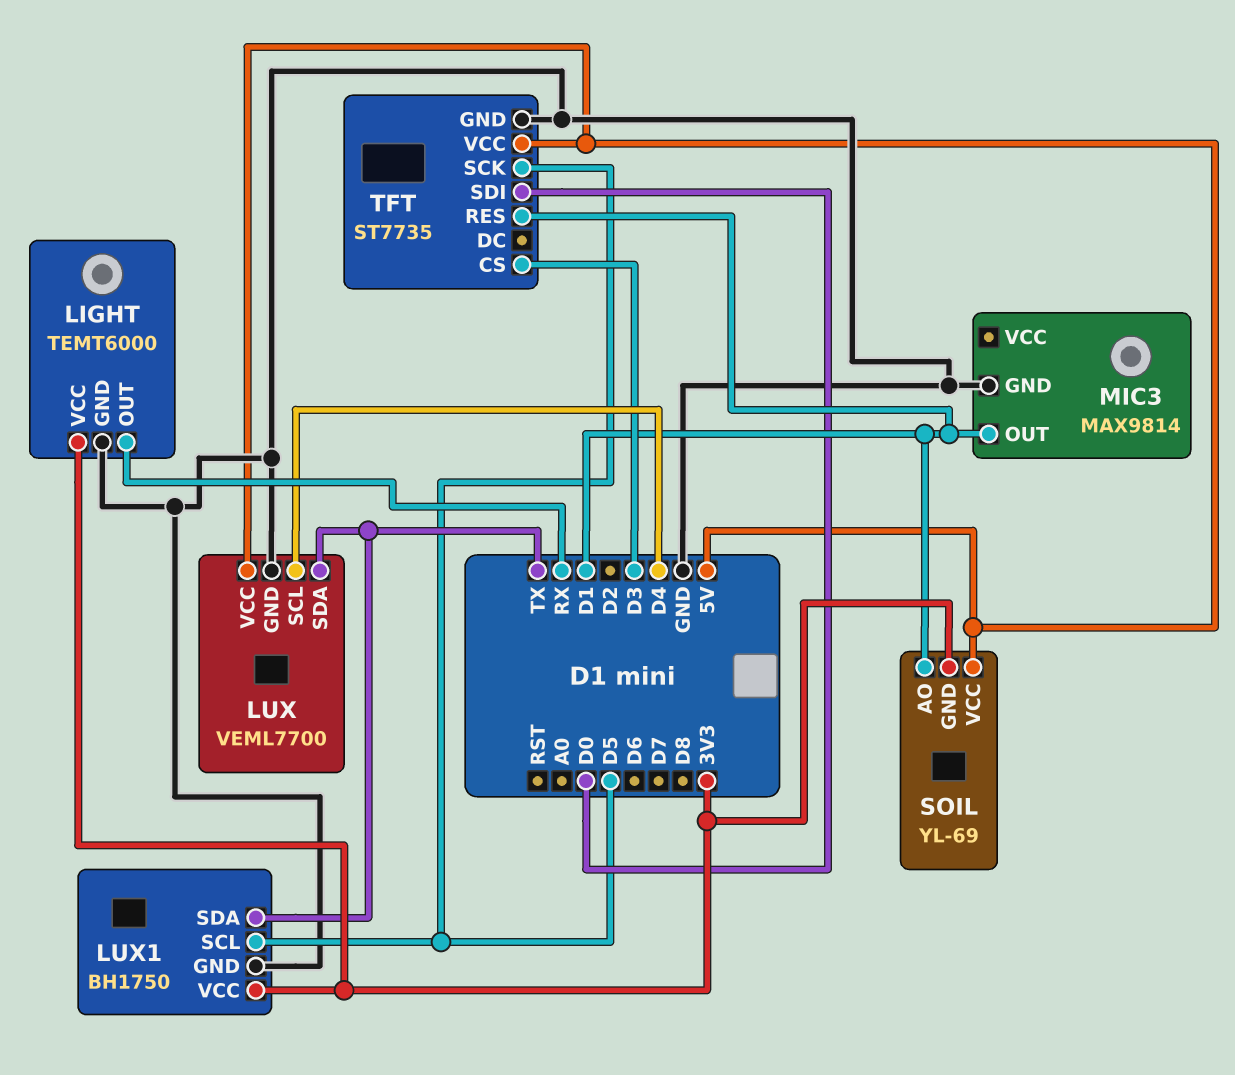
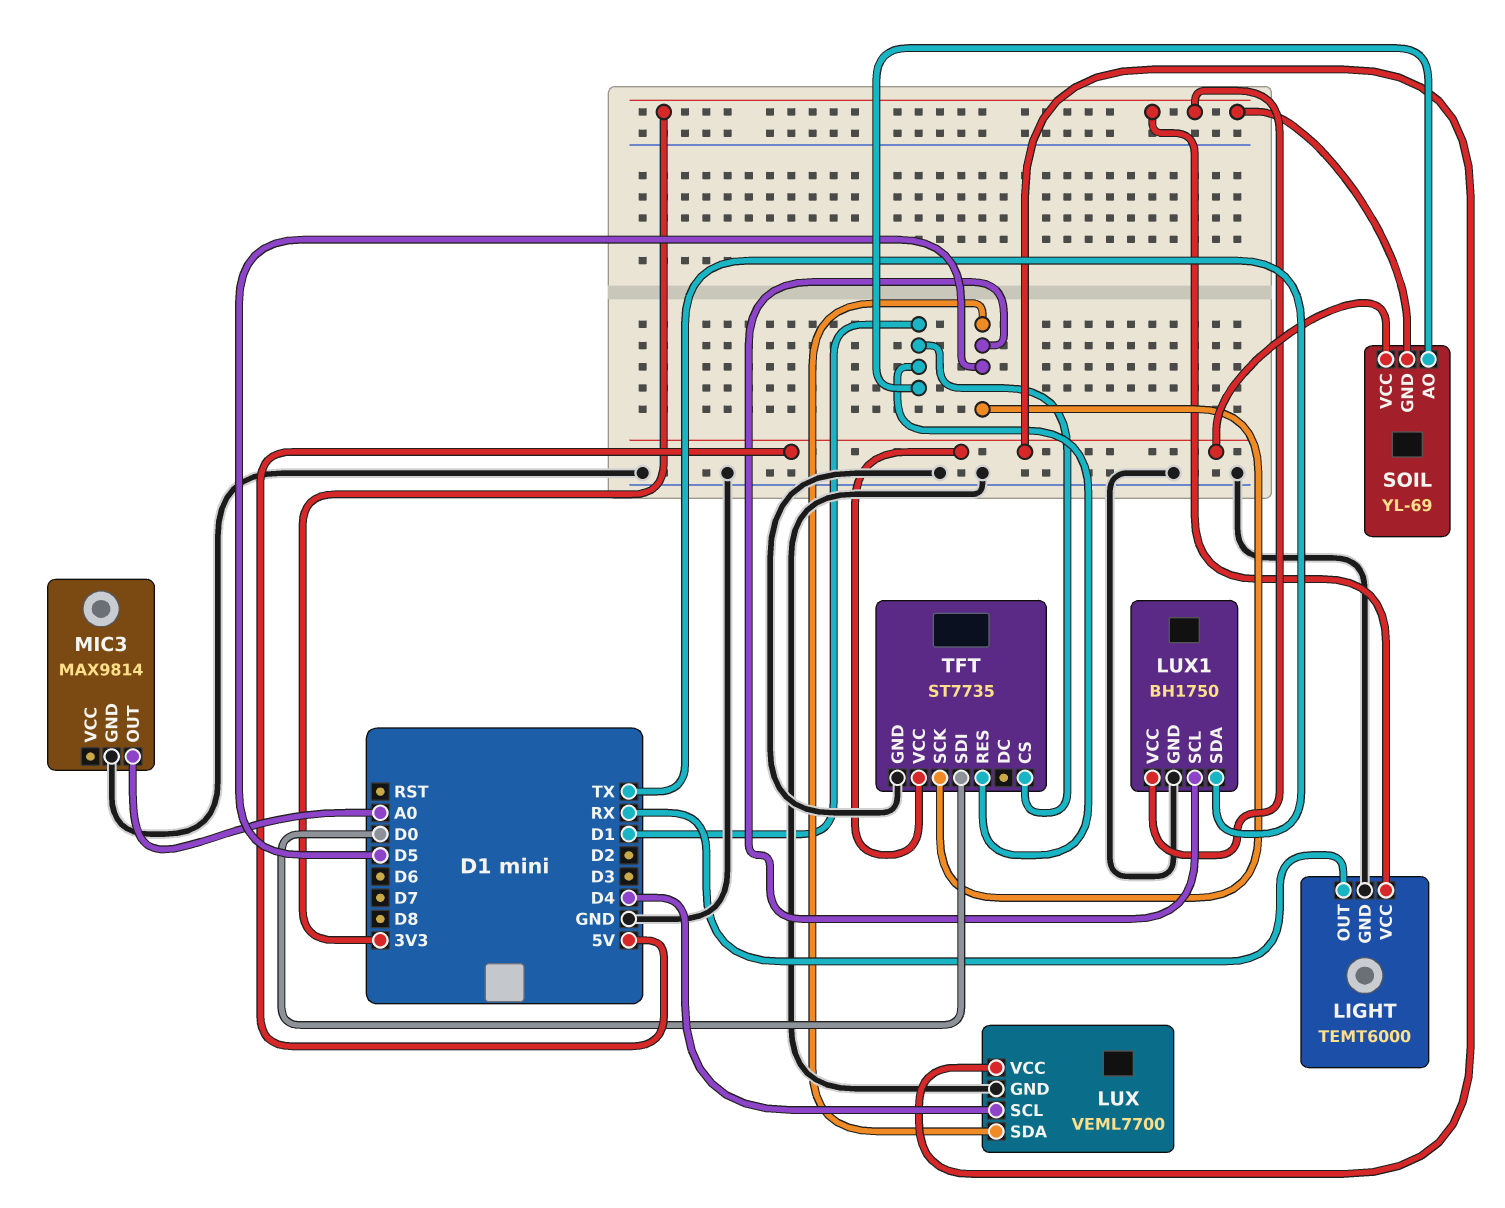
LUX pin SDA: TX -> D5
MIC3 pin OUT: D1 -> A0
TFT pin CS: D3 -> D1

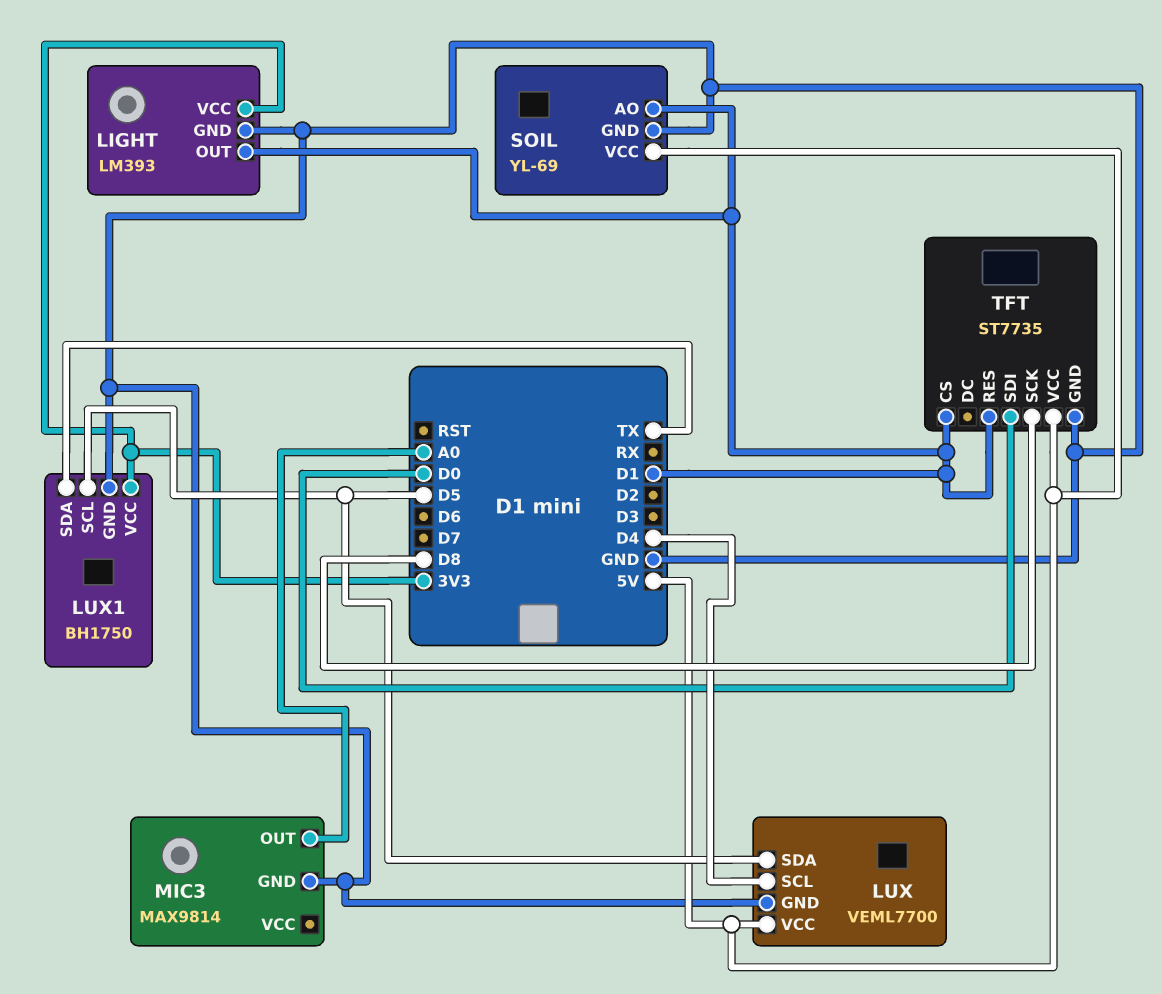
LIGHT: TEMT6000 -> LM393
LIGHT pin OUT: RX -> D1
SOIL pin GND: 3V3 -> GND
TFT pin SCK: D5 -> D8

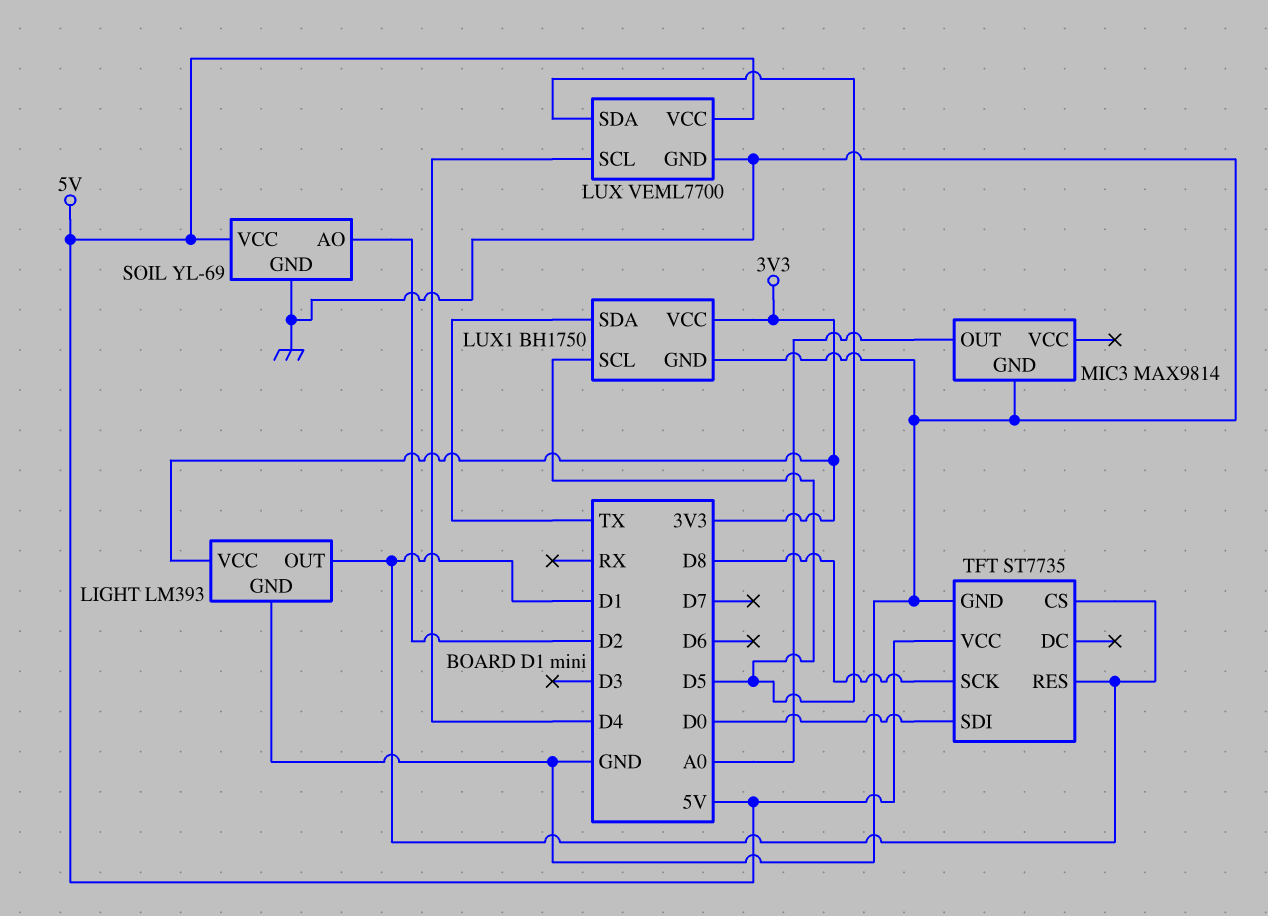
SOIL pin AO: D1 -> D2

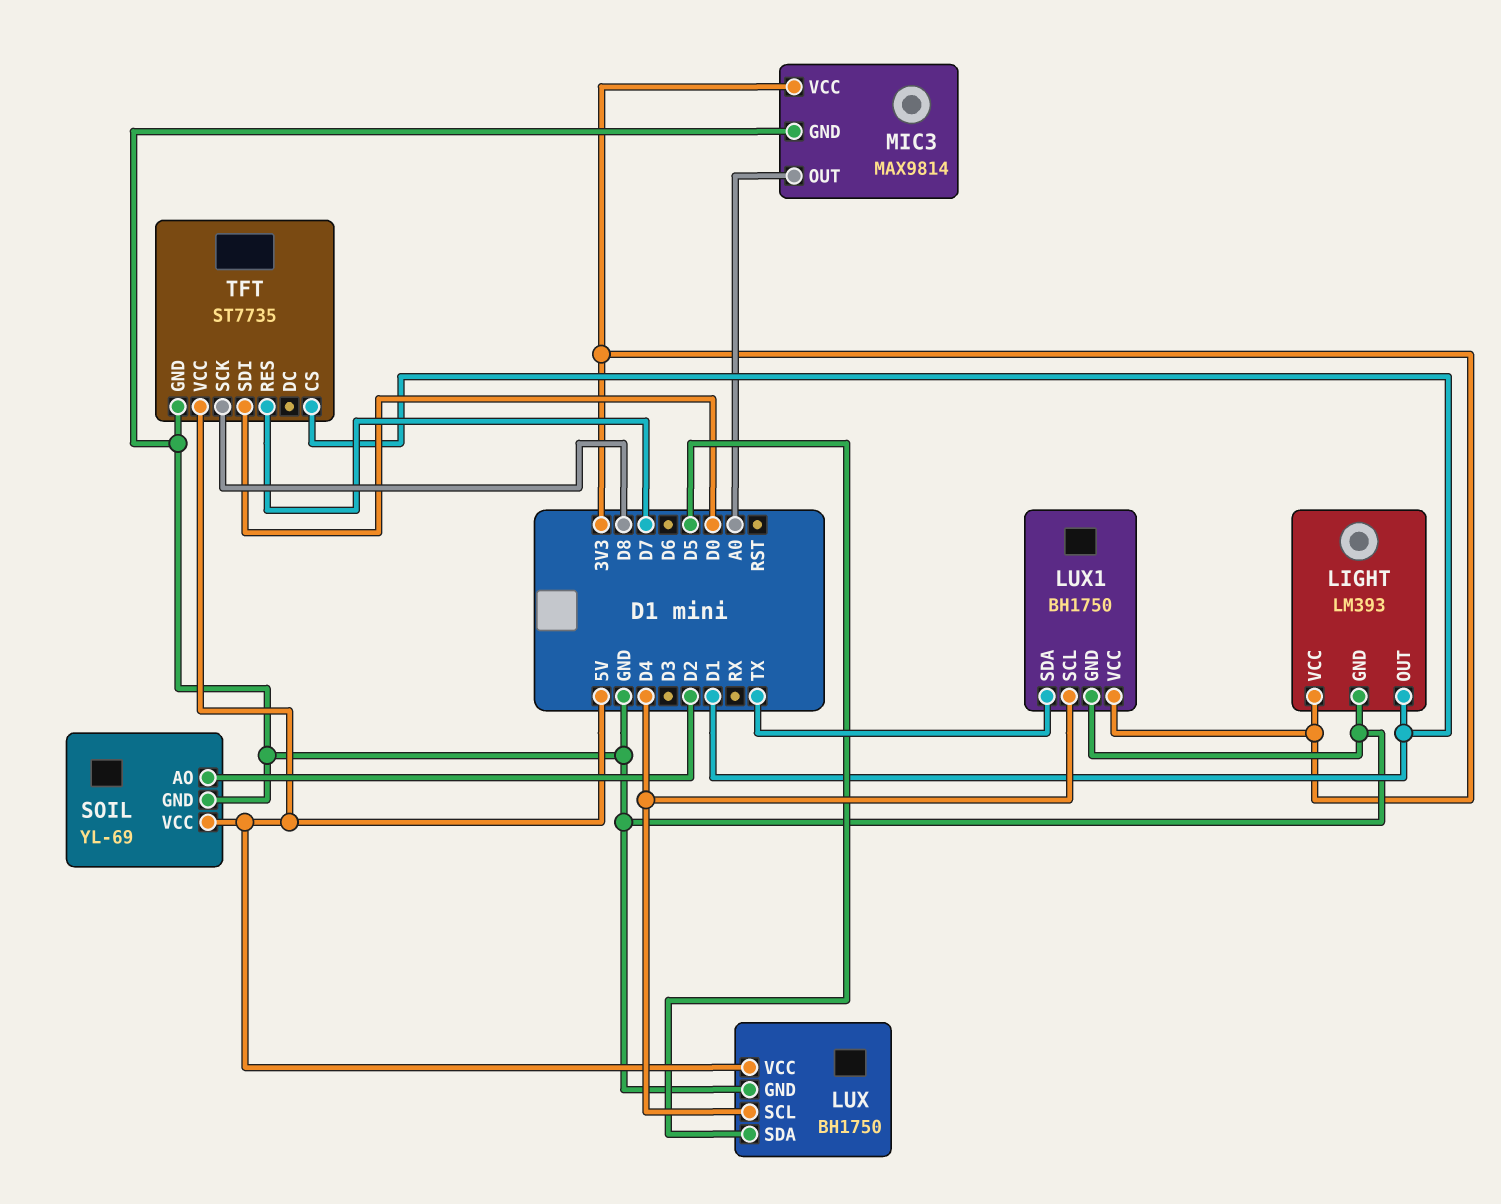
LUX: VEML7700 -> BH1750
LUX1 pin SCL: D5 -> D4
MIC3 pin VCC: none -> 3V3
TFT pin RES: D1 -> D7

